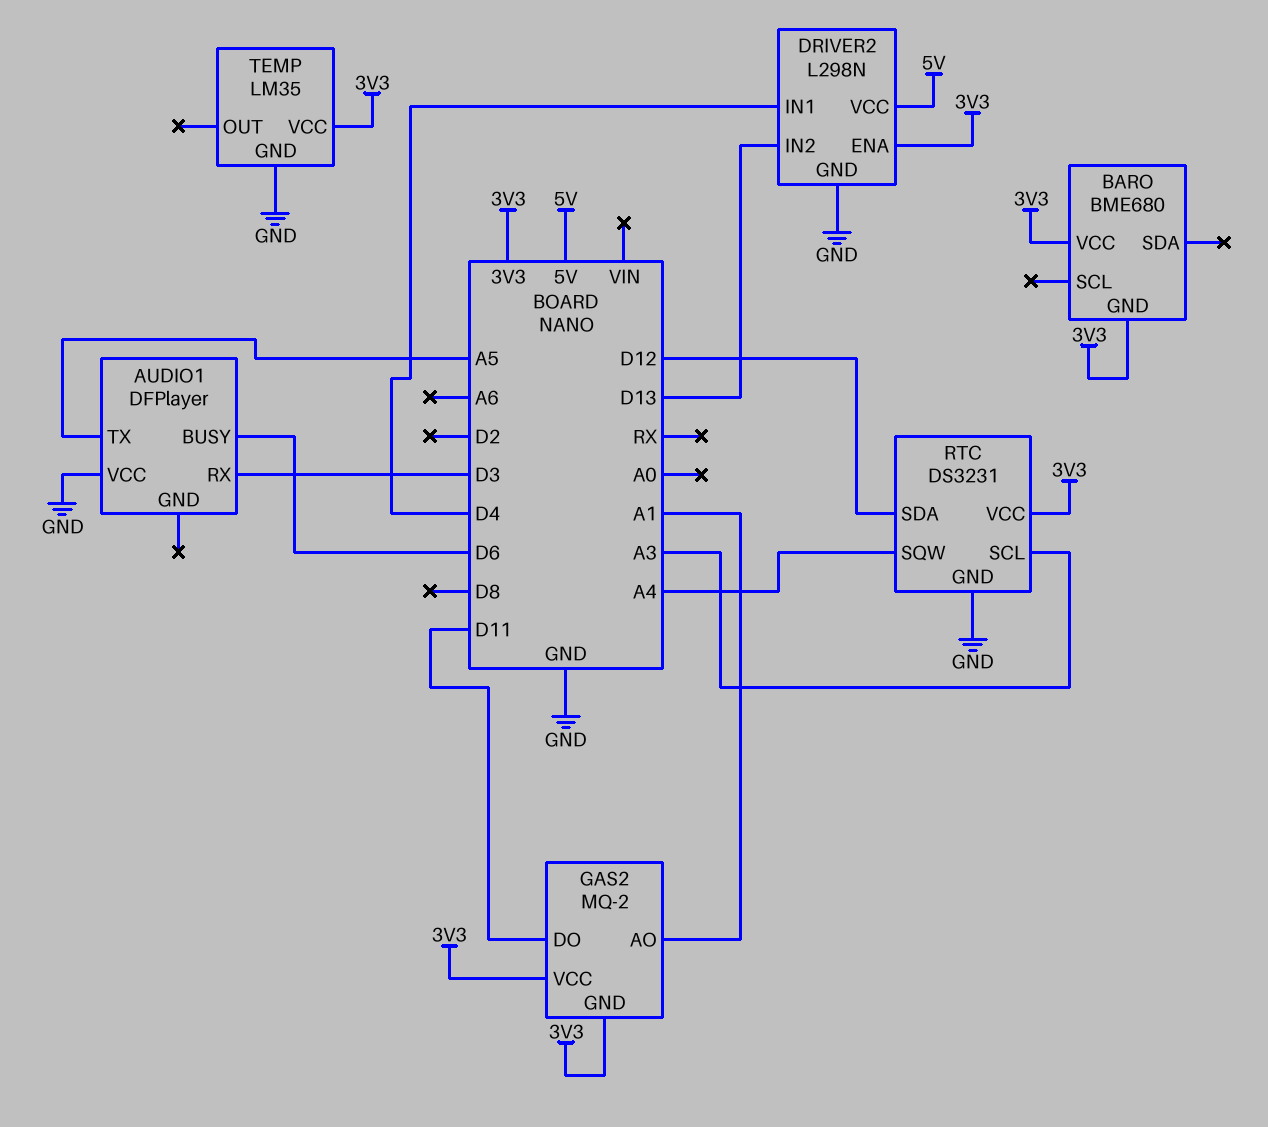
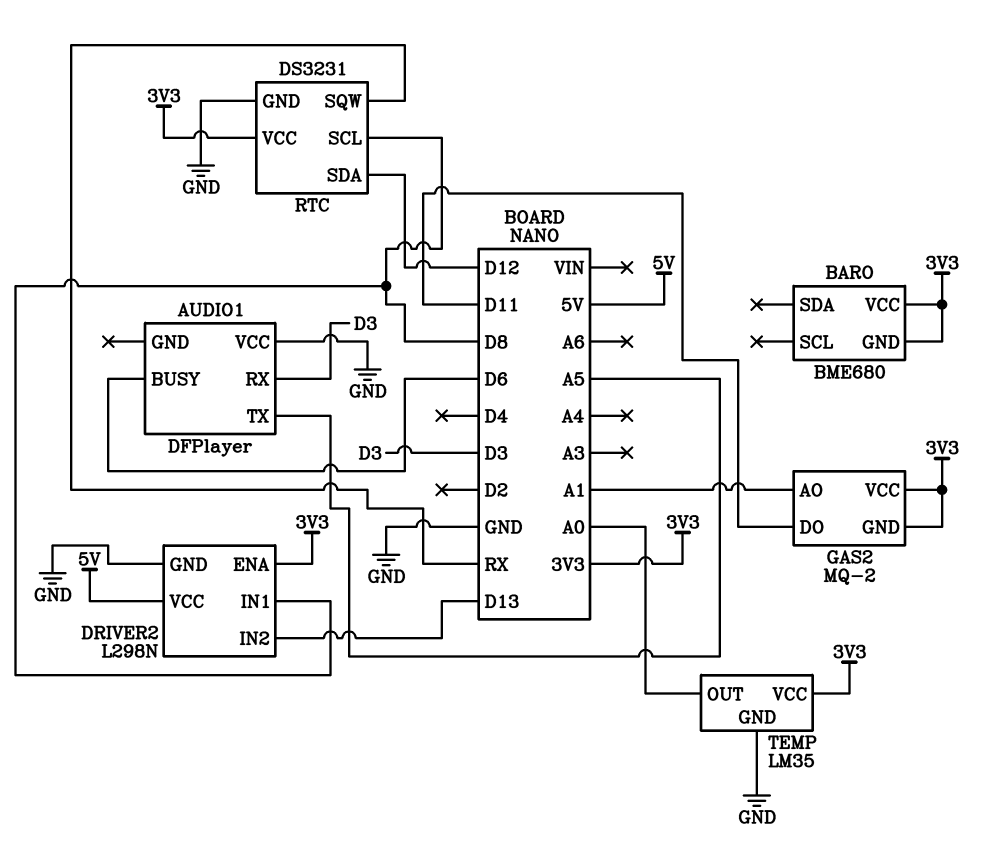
DRIVER2 pin IN1: D4 -> D8
RTC pin SCL: A3 -> D8
RTC pin SQW: A4 -> RX
TEMP pin OUT: none -> A0

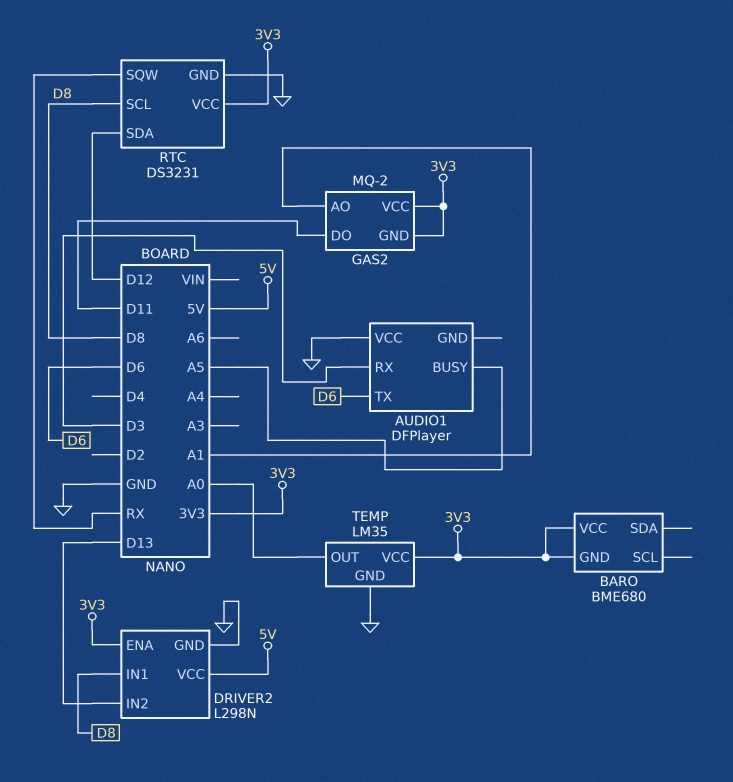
AUDIO1 pin BUSY: D6 -> A5
AUDIO1 pin TX: A5 -> D6

